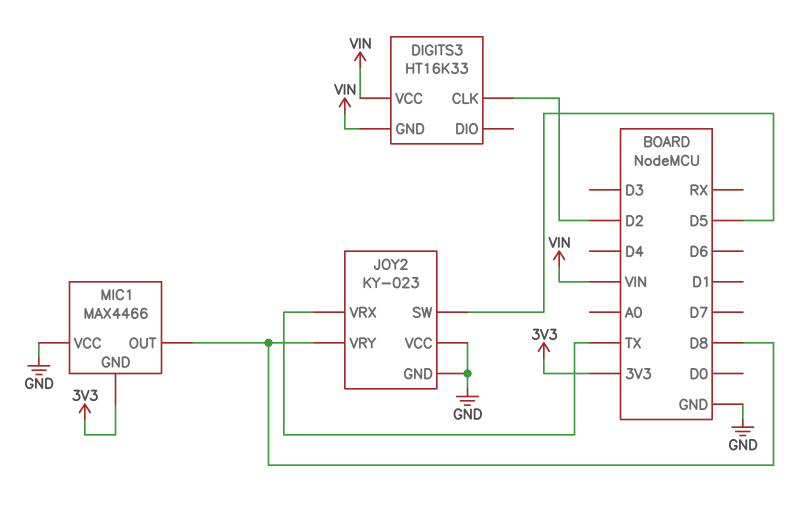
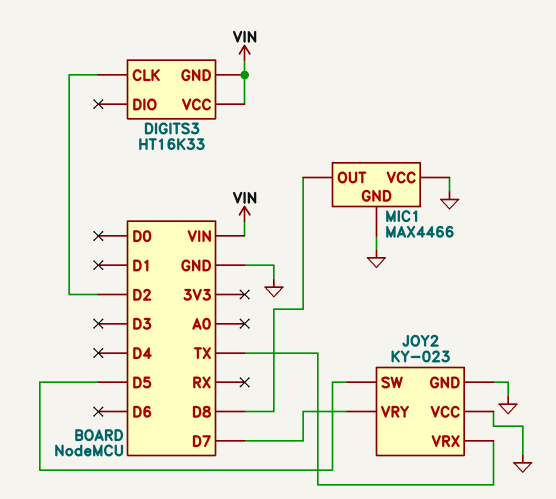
JOY2 pin VRY: D8 -> D7
MIC1 pin GND: 3V3 -> GND

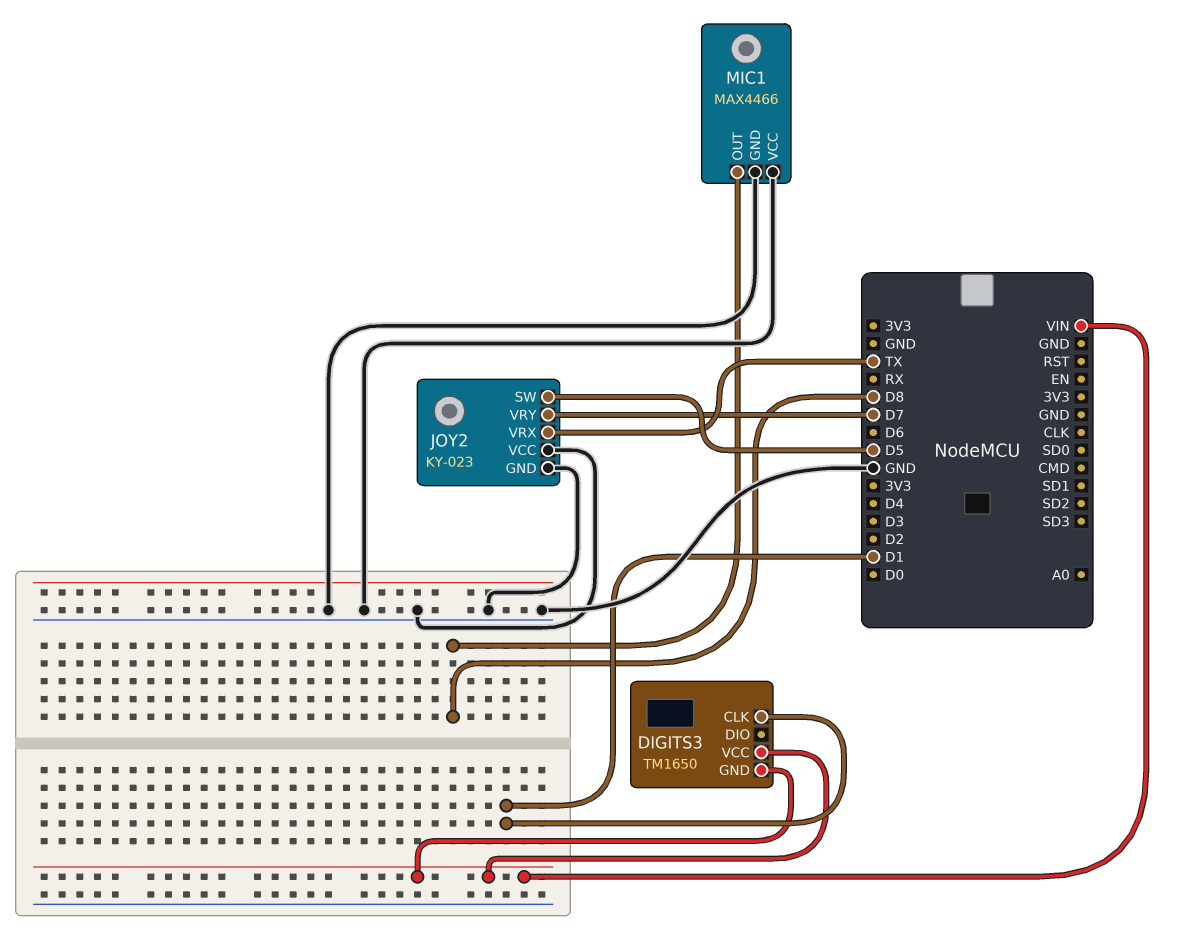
DIGITS3: HT16K33 -> TM1650
DIGITS3 pin CLK: D2 -> D1

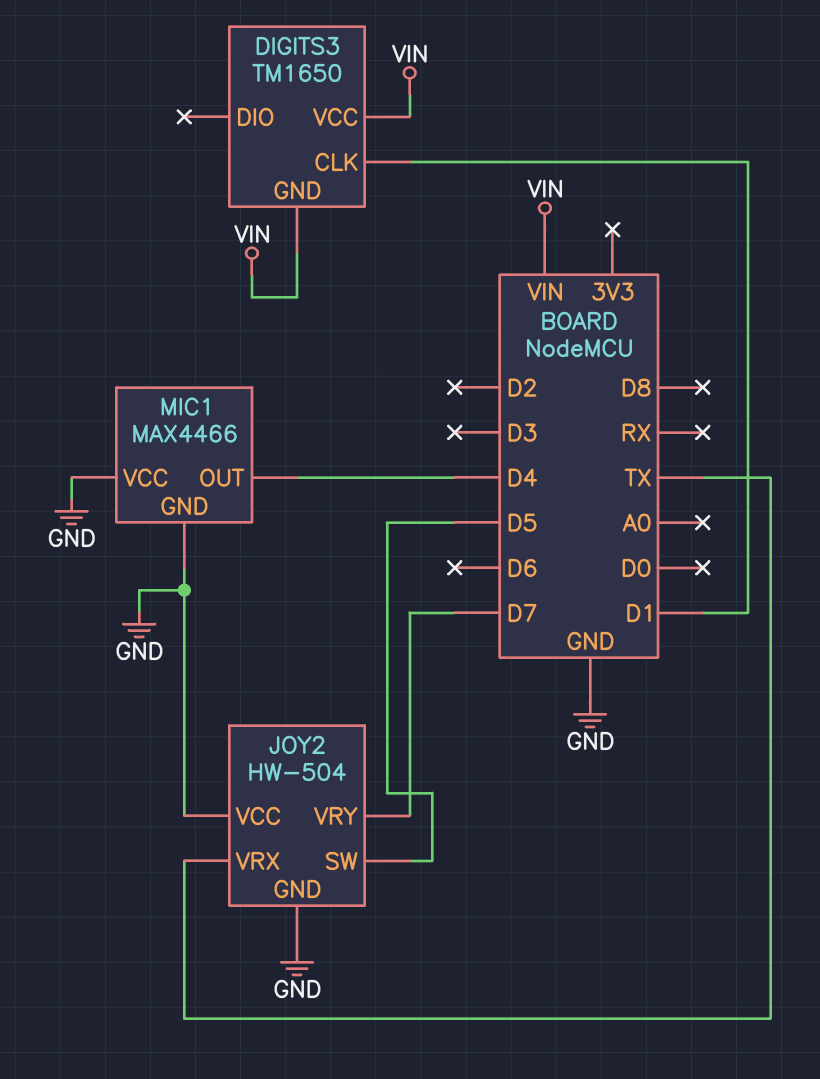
JOY2: KY-023 -> HW-504
MIC1 pin OUT: D8 -> D4

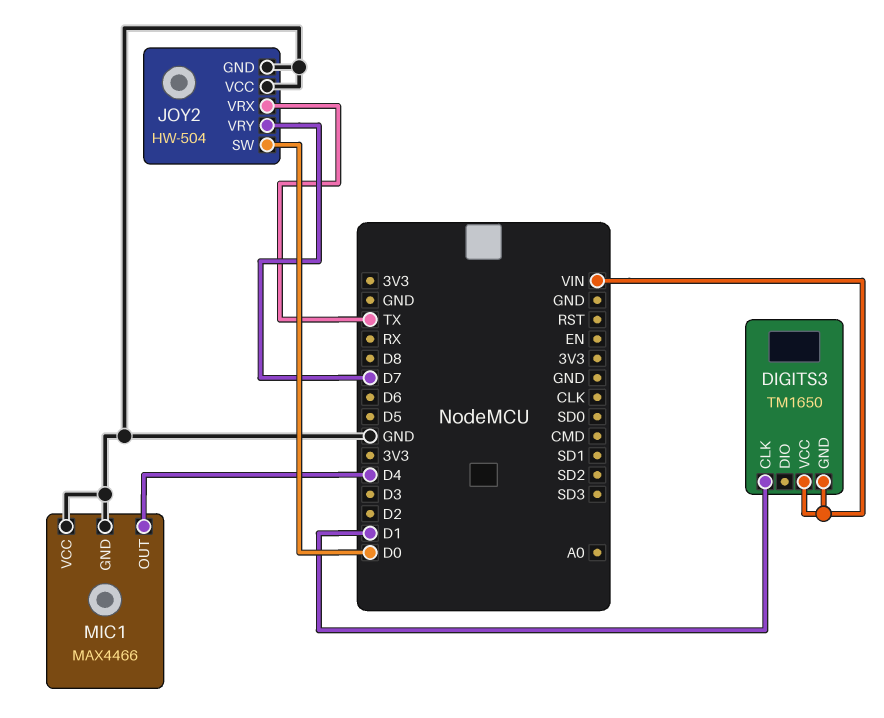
JOY2 pin SW: D5 -> D0

